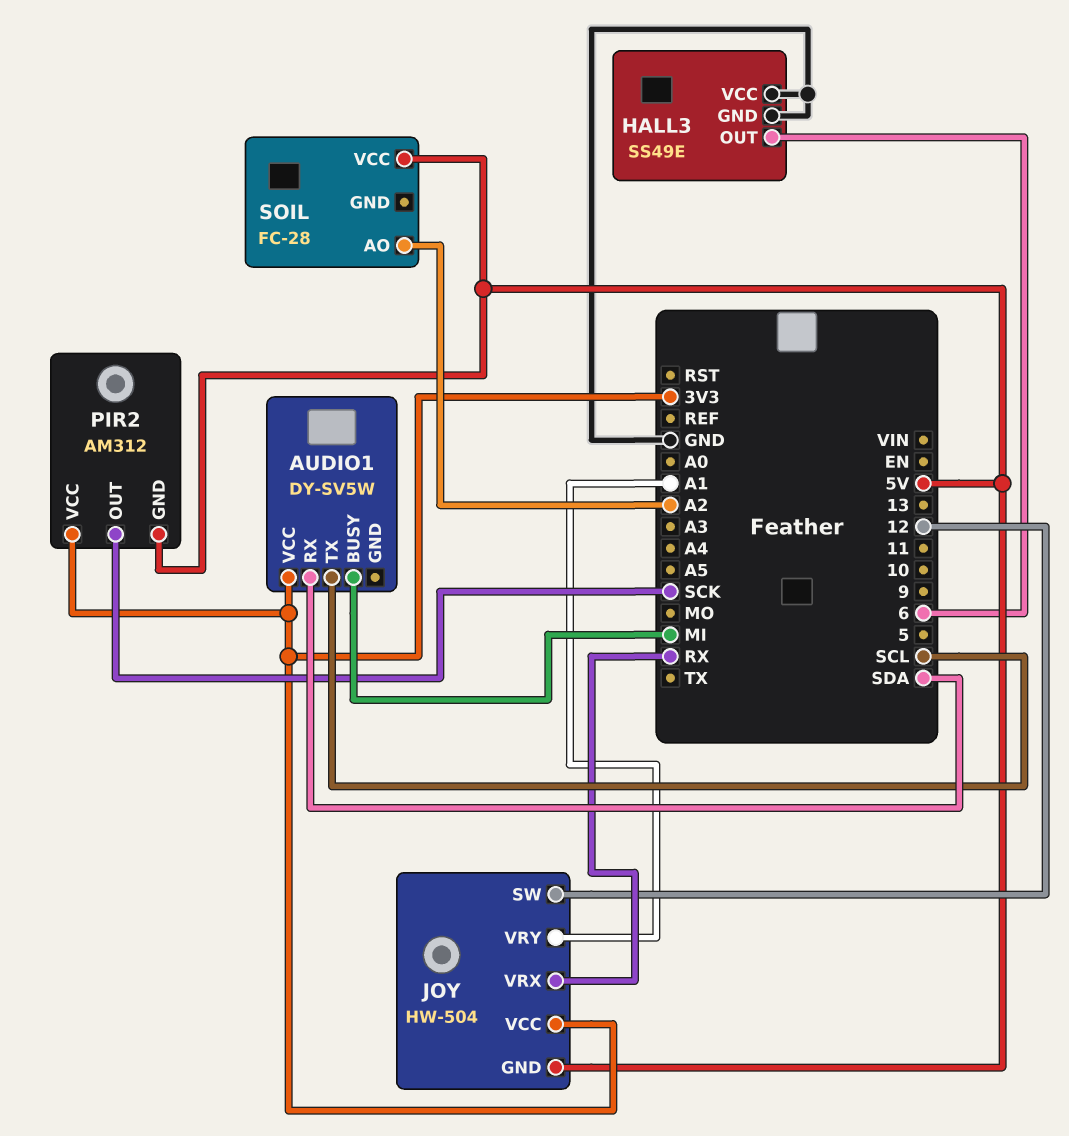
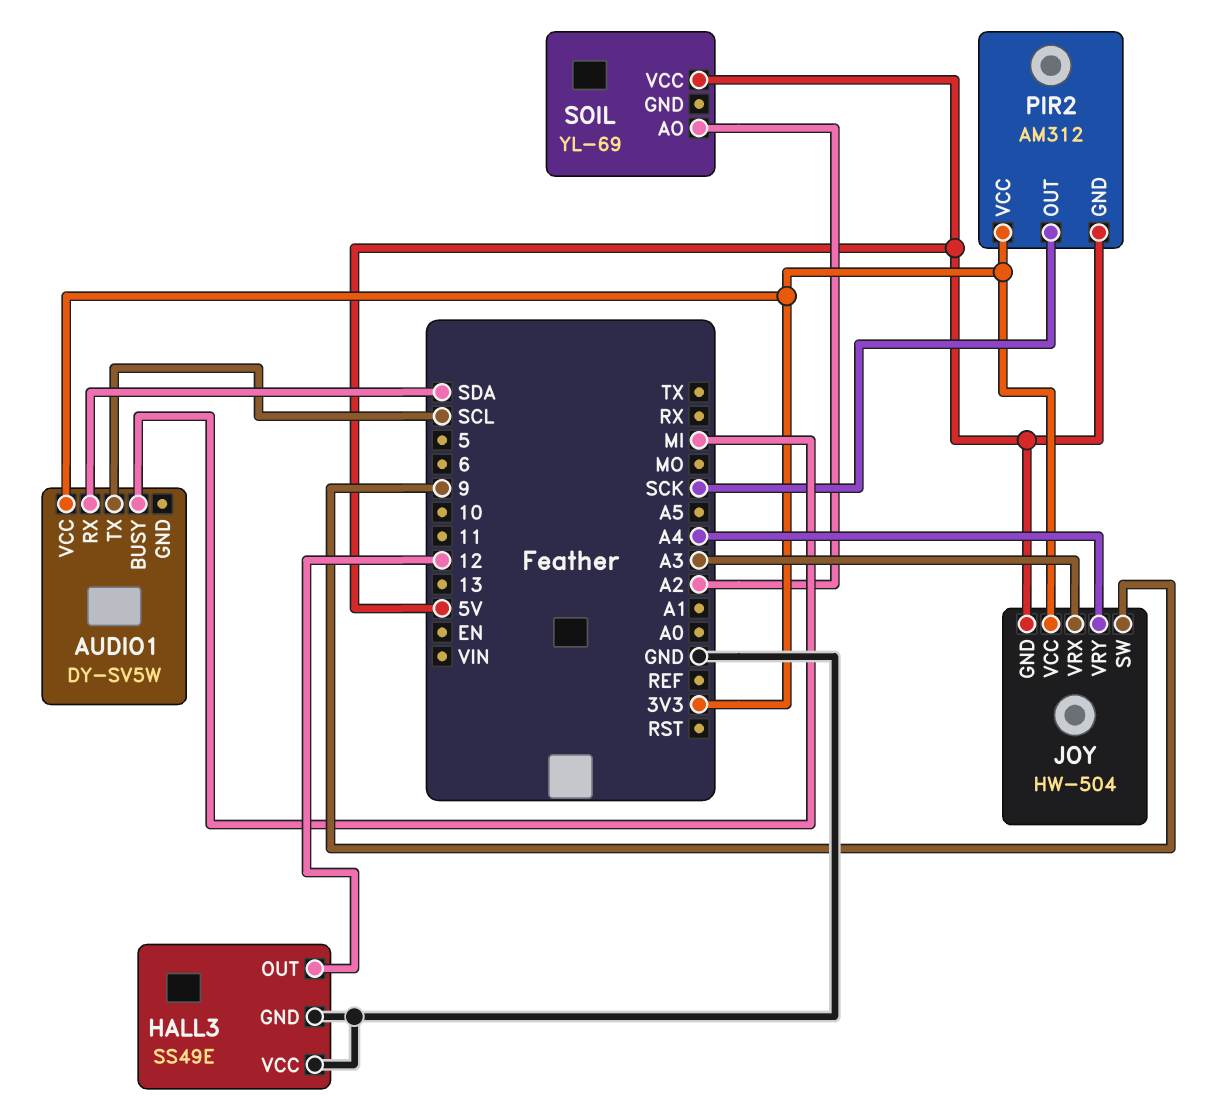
HALL3 pin OUT: 6 -> 12
JOY pin SW: 12 -> 9
JOY pin VRX: RX -> A3
JOY pin VRY: A1 -> A4
SOIL: FC-28 -> YL-69

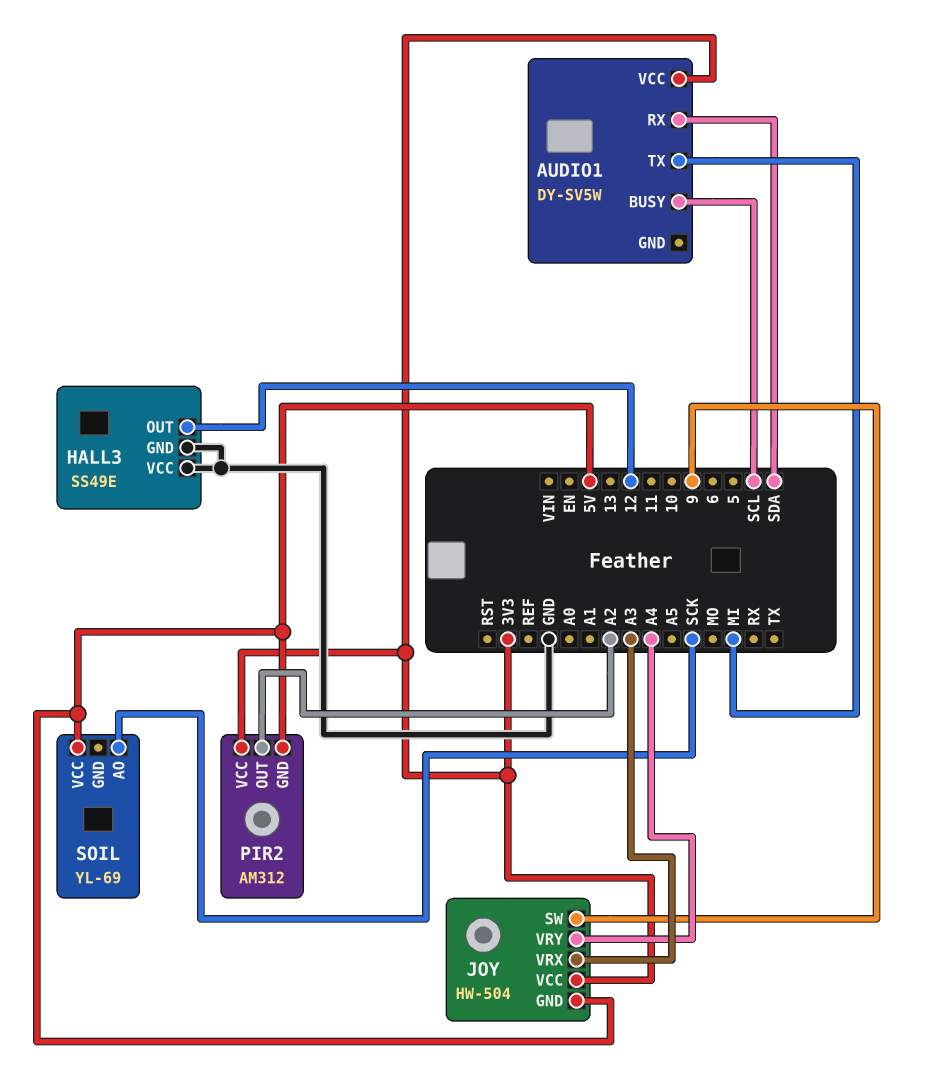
AUDIO1 pin BUSY: MI -> SCL
AUDIO1 pin TX: SCL -> MI
PIR2 pin OUT: SCK -> A2
SOIL pin AO: A2 -> SCK

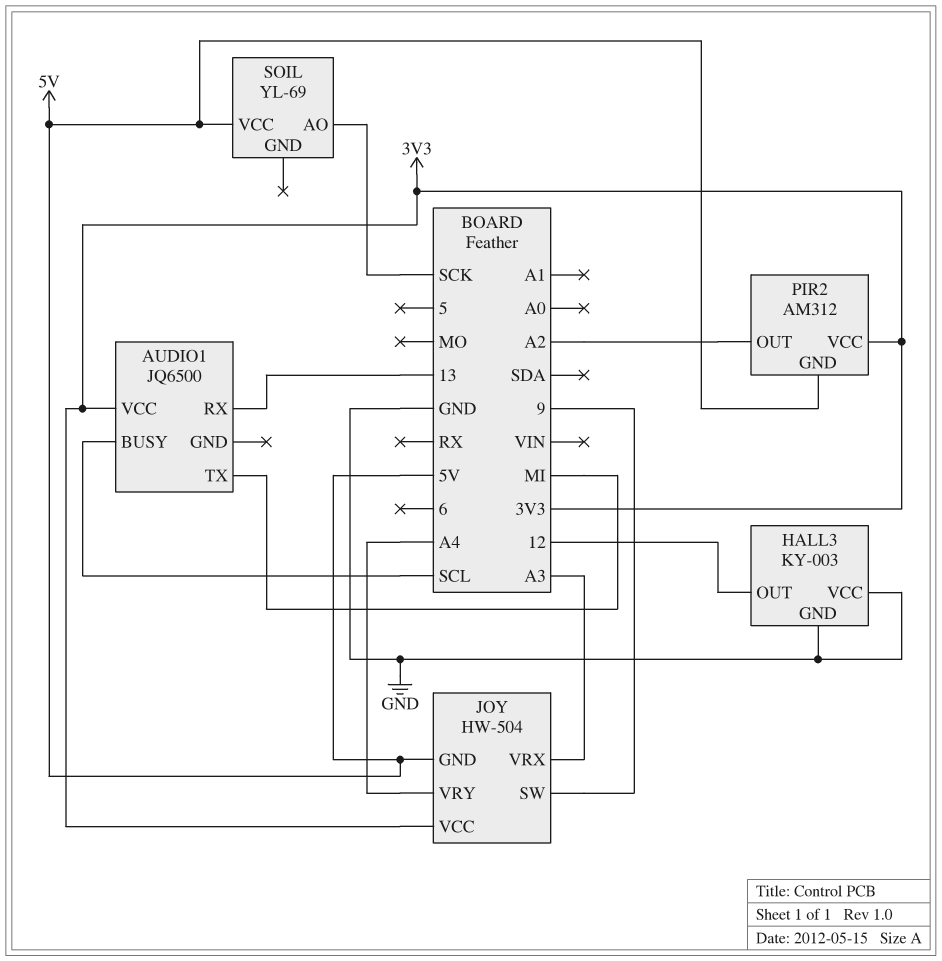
AUDIO1: DY-SV5W -> JQ6500
AUDIO1 pin RX: SDA -> 13
HALL3: SS49E -> KY-003

